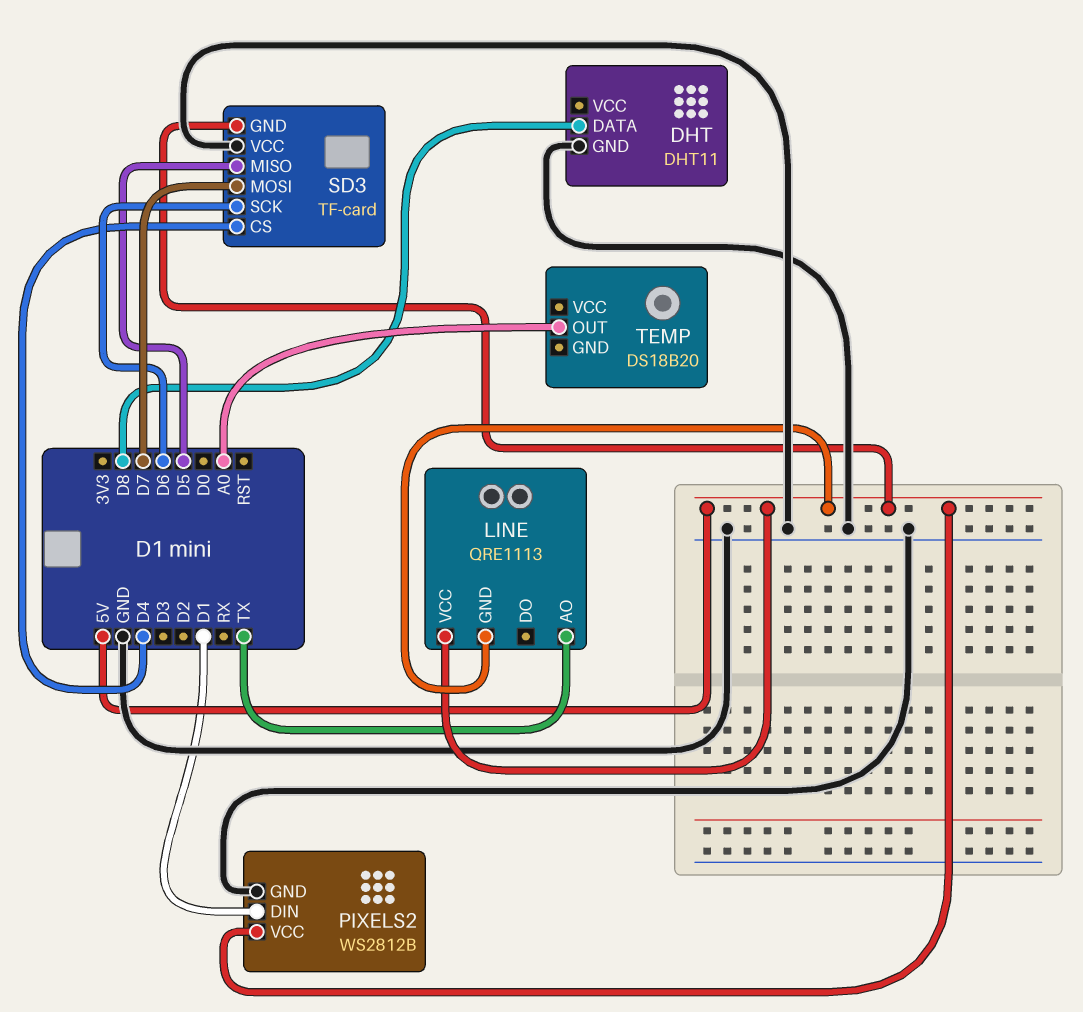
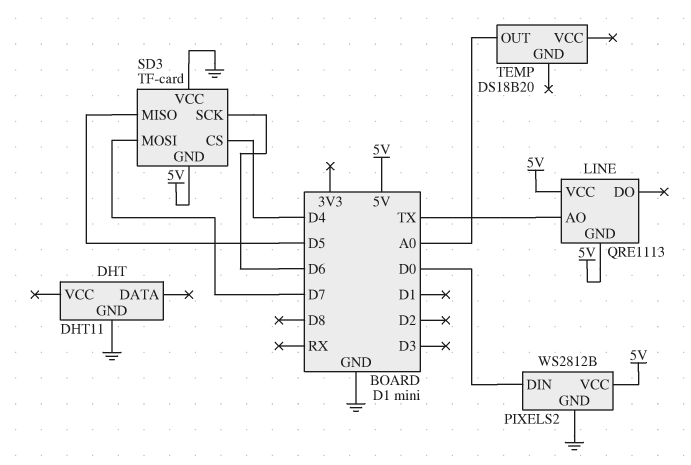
DHT pin DATA: D8 -> none
PIXELS2 pin DIN: D1 -> D0

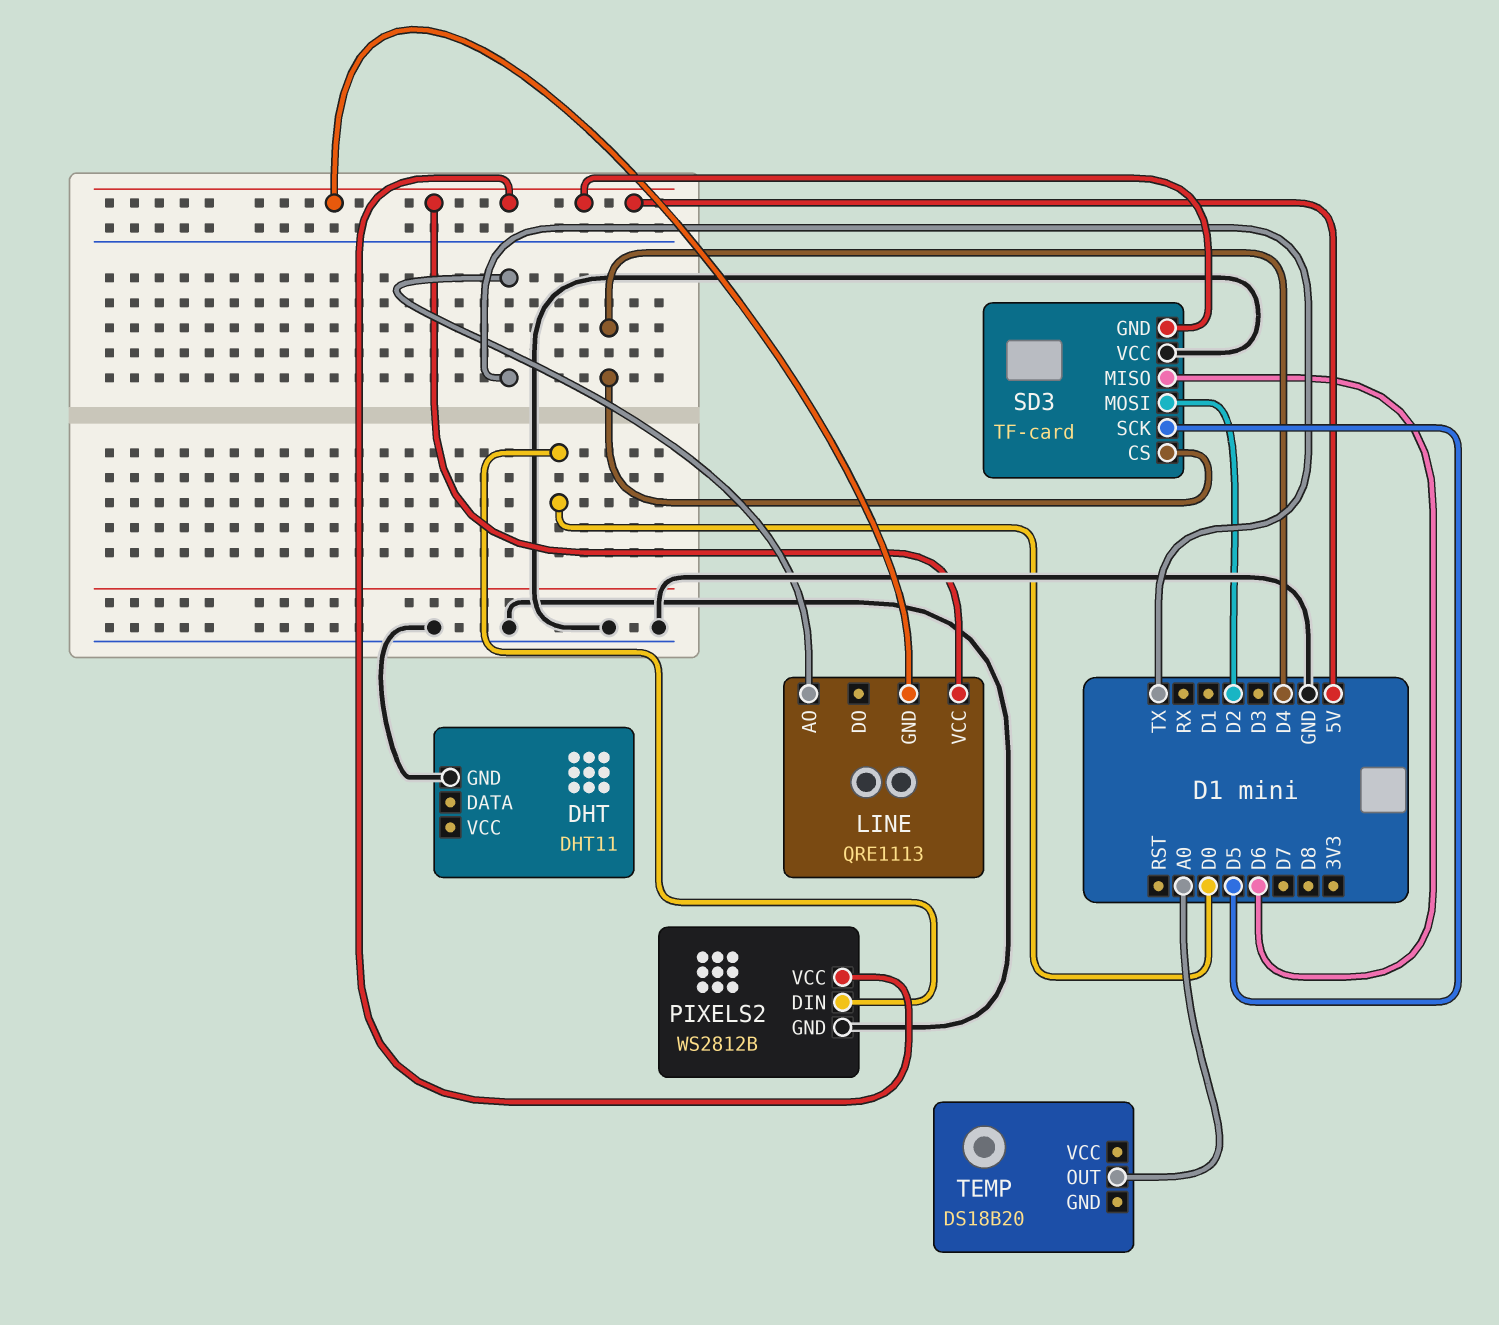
SD3 pin MISO: D5 -> D6
SD3 pin MOSI: D7 -> D2
SD3 pin SCK: D6 -> D5

